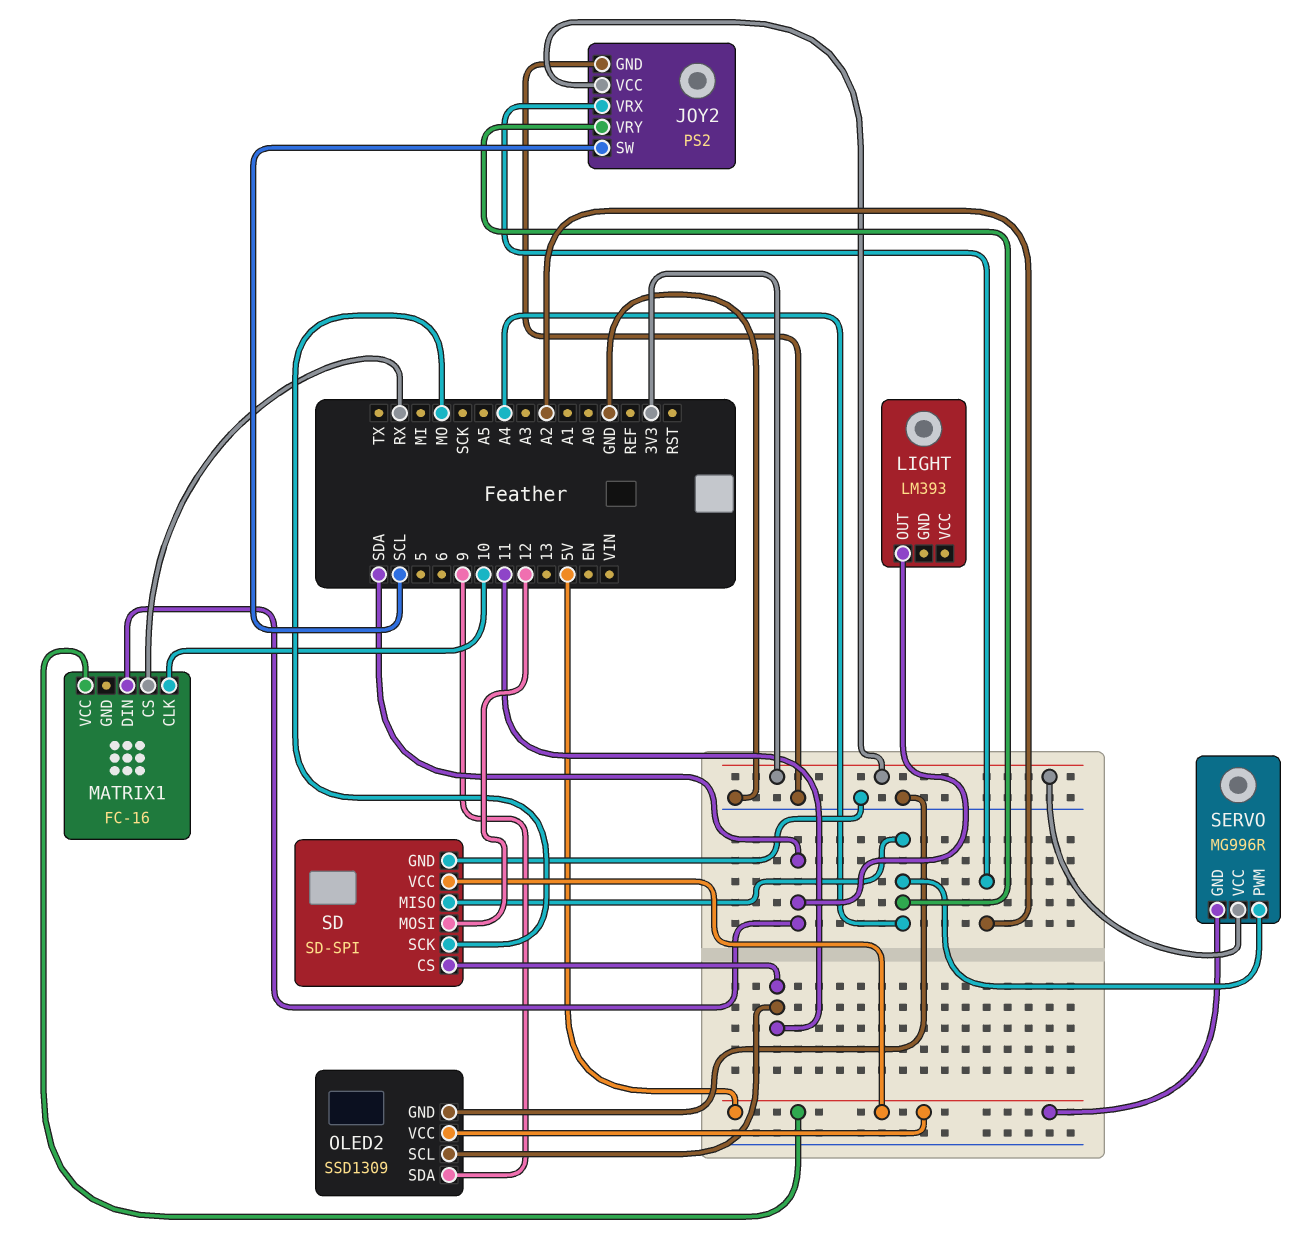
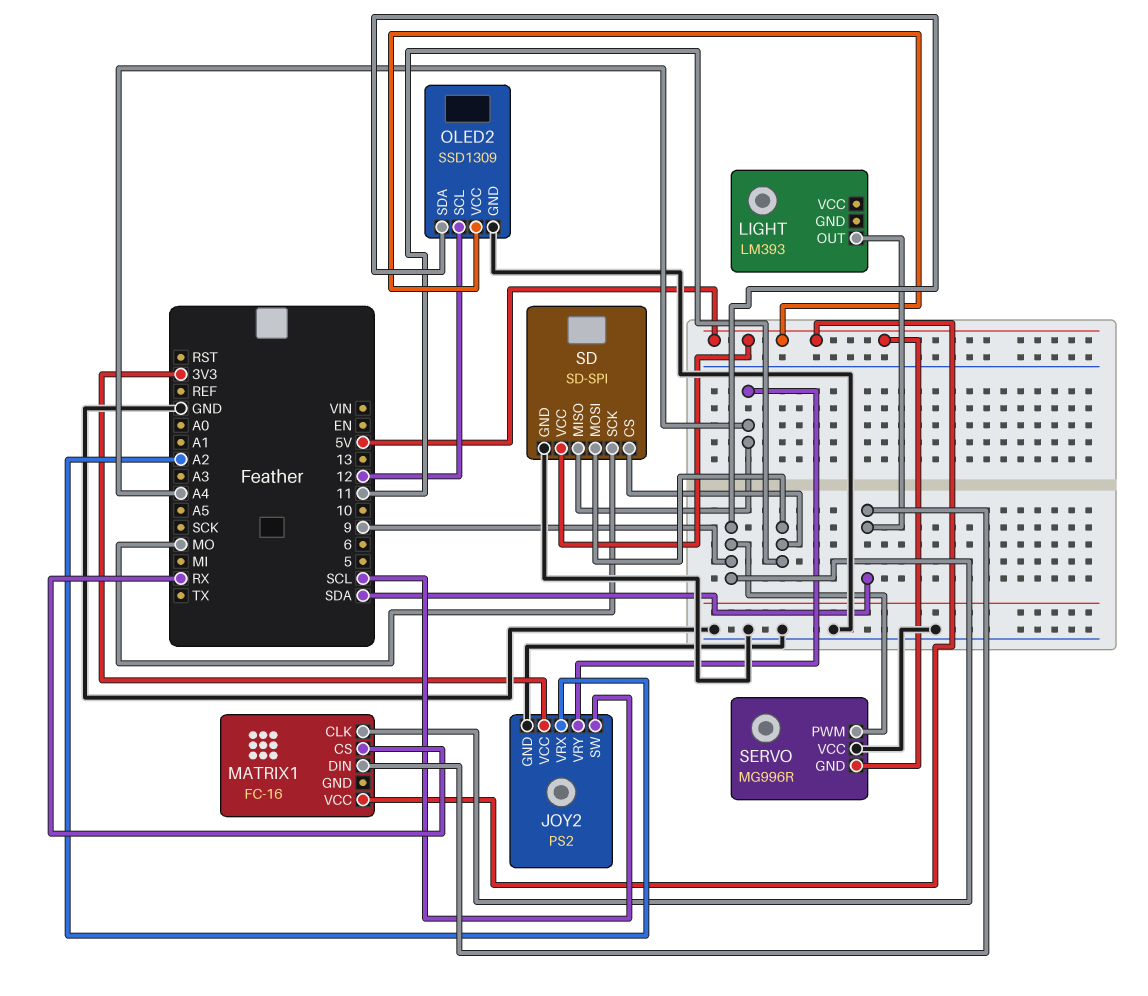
MATRIX1 pin CLK: 10 -> 9
OLED2 pin SCL: 11 -> 12
SD pin MOSI: 12 -> 11
SERVO pin PWM: A4 -> 9
SERVO pin VCC: 3V3 -> GND

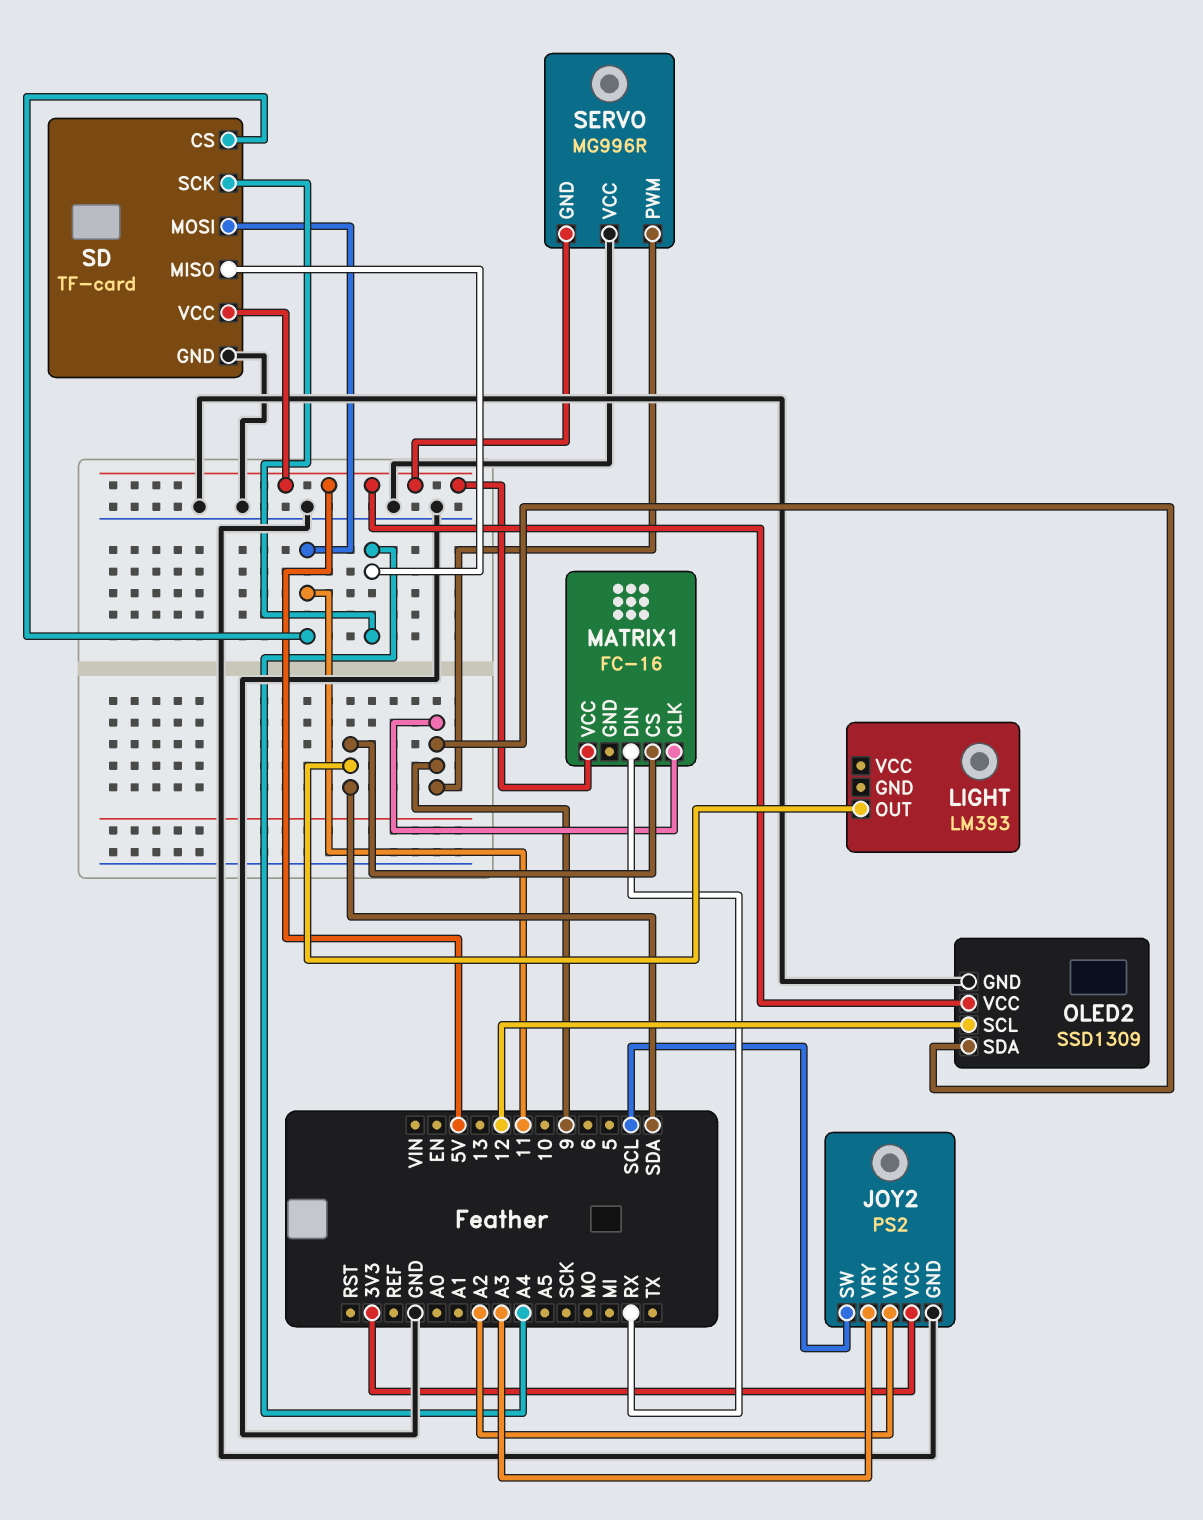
JOY2 pin VRY: A4 -> A3
MATRIX1 pin CS: RX -> SDA
MATRIX1 pin DIN: SDA -> RX
SD: SD-SPI -> TF-card
SD pin SCK: MO -> A4

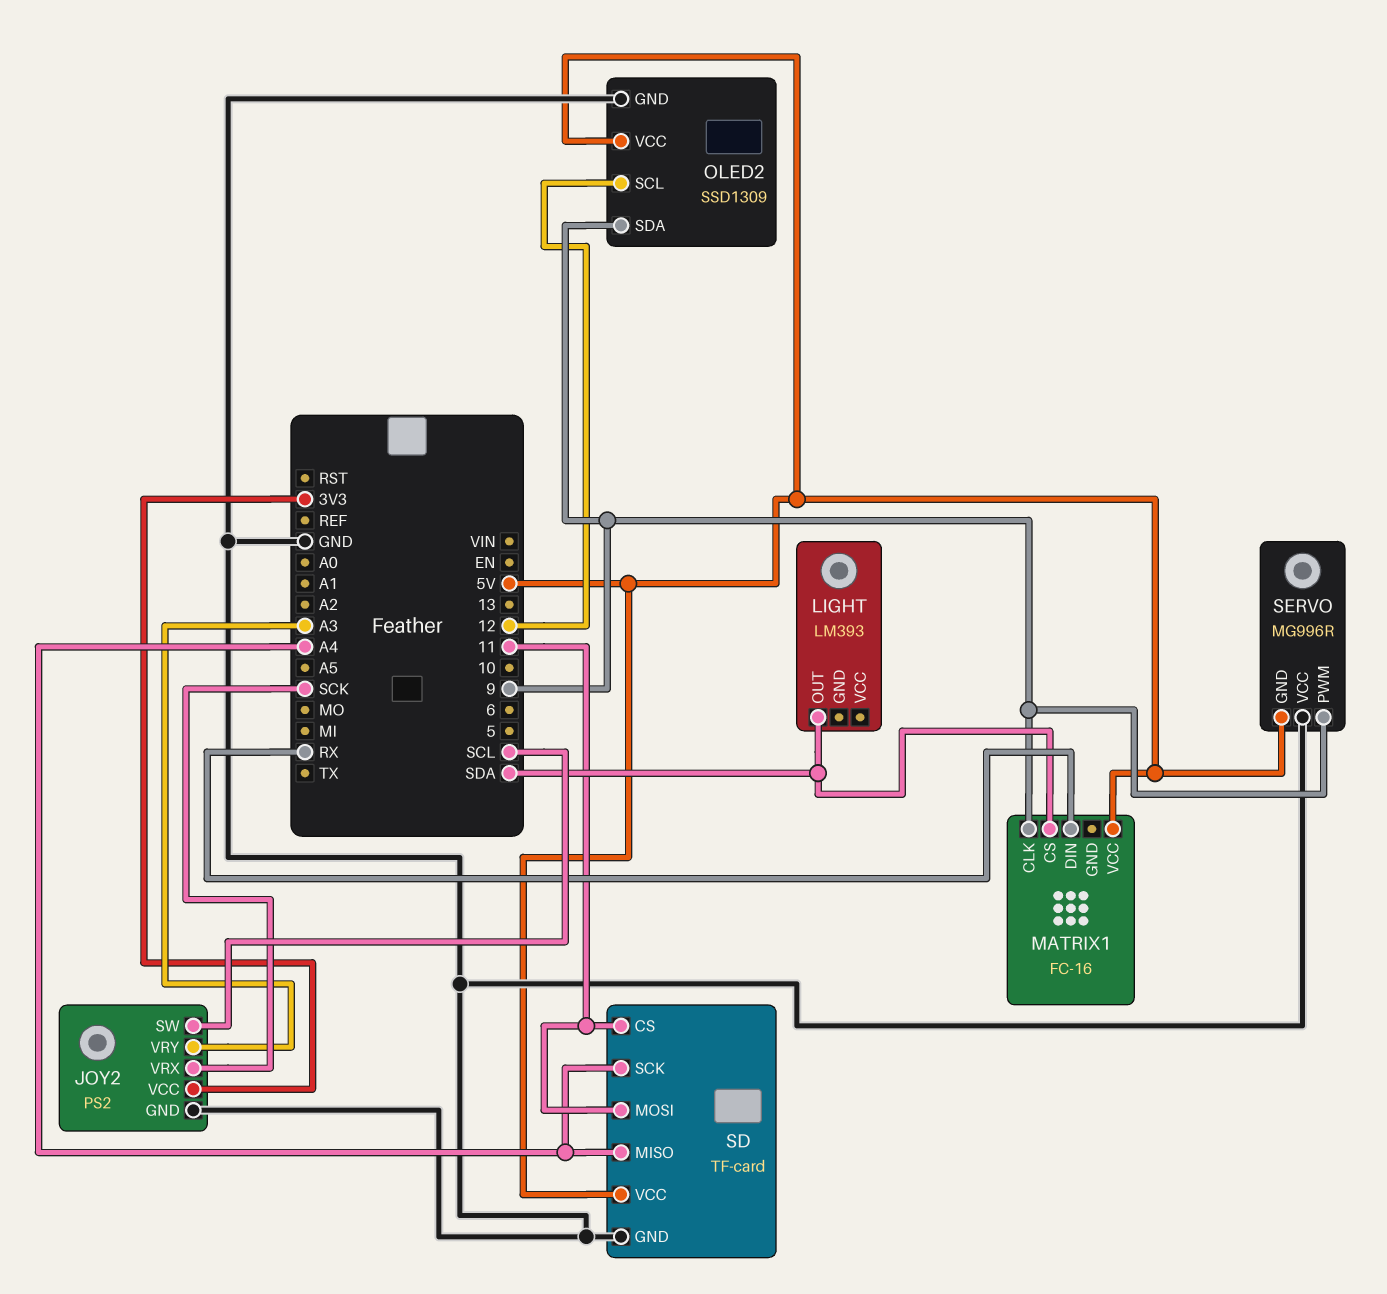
JOY2 pin VRX: A2 -> SCK

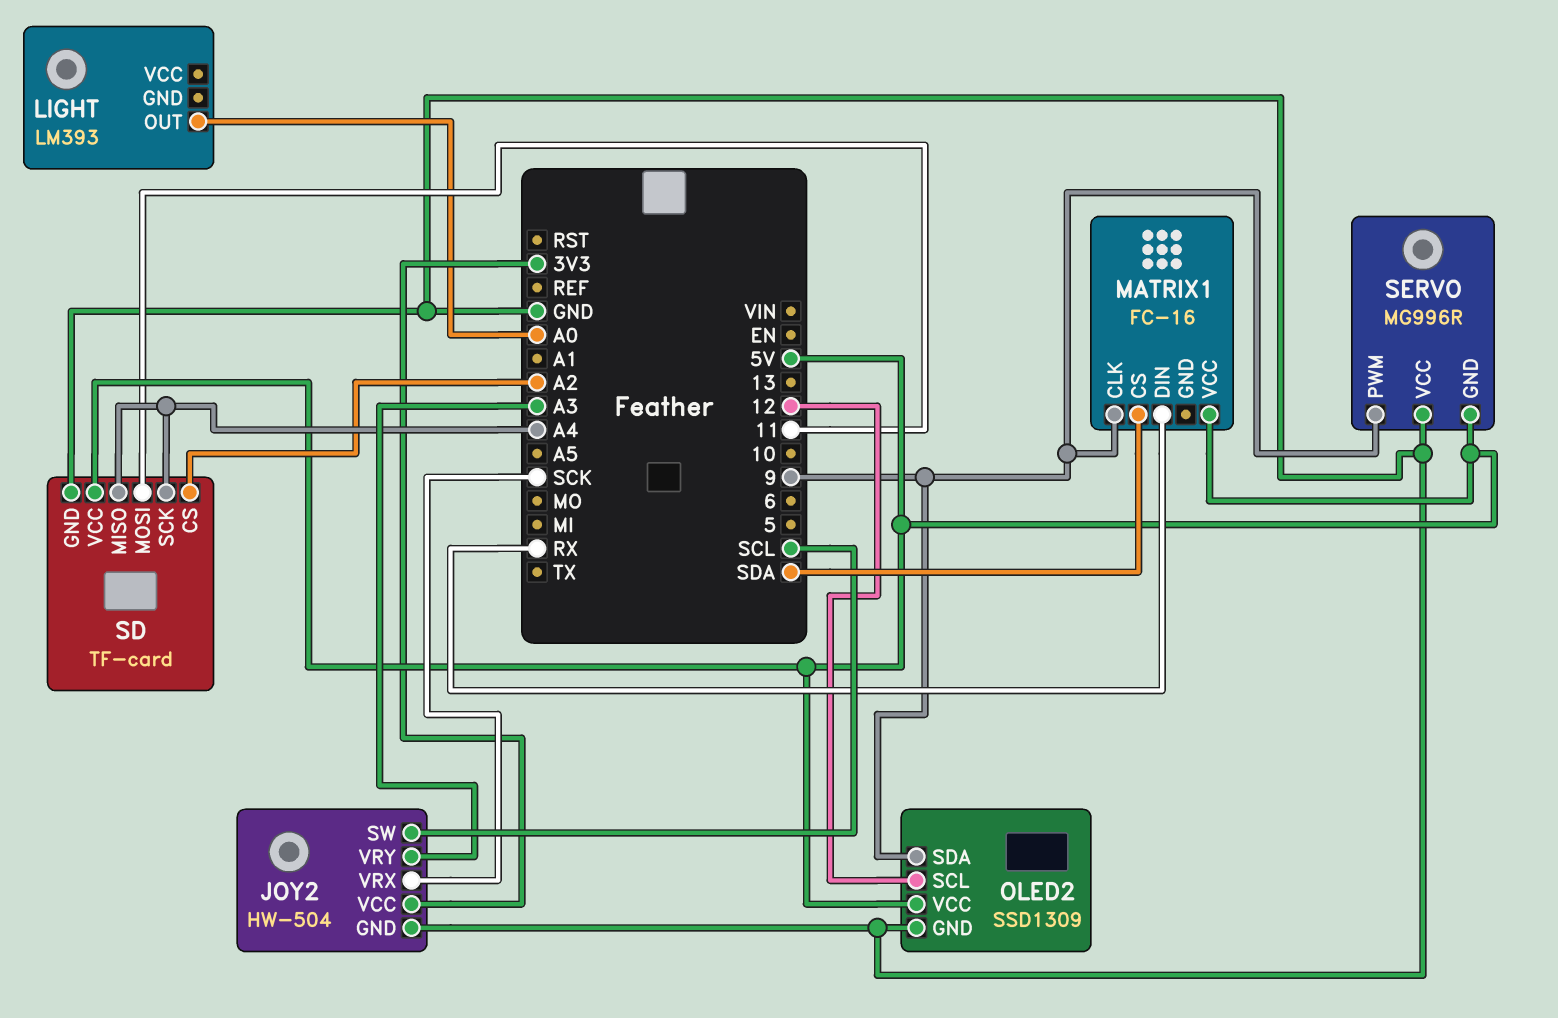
JOY2: PS2 -> HW-504
LIGHT pin OUT: SDA -> A0
SD pin CS: 11 -> A2

